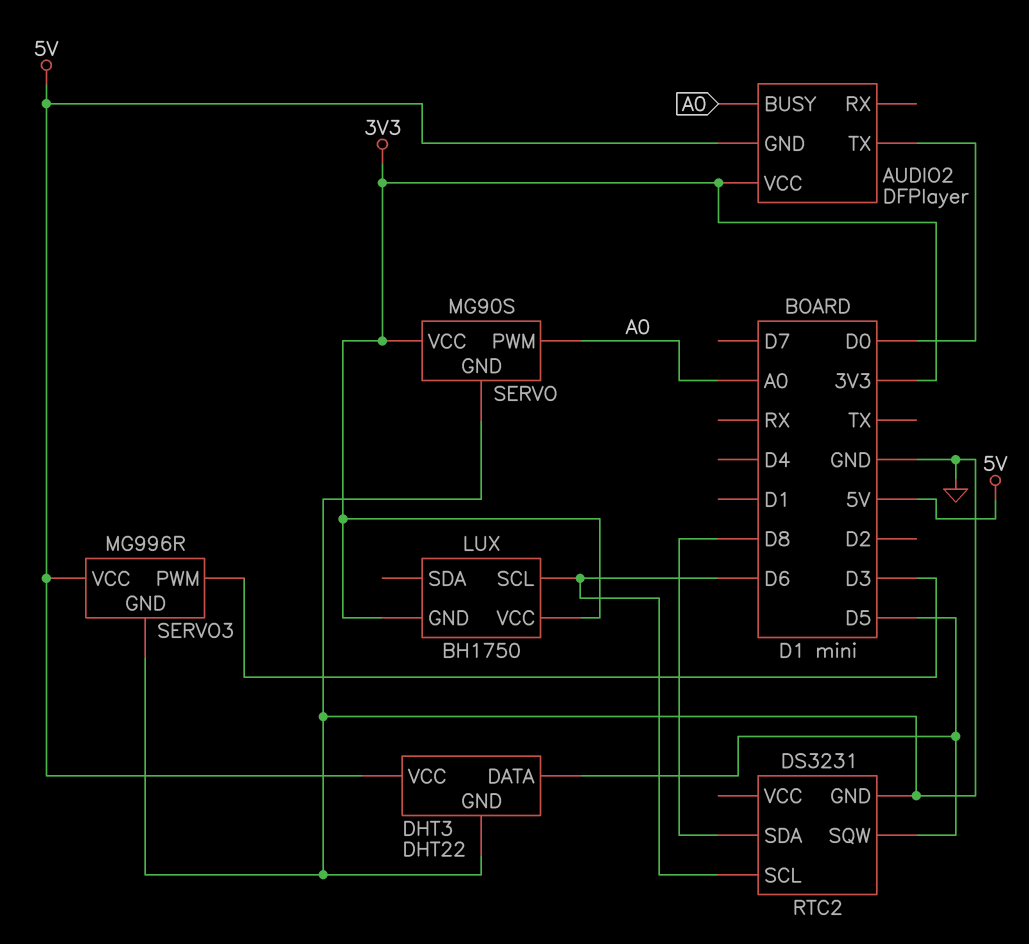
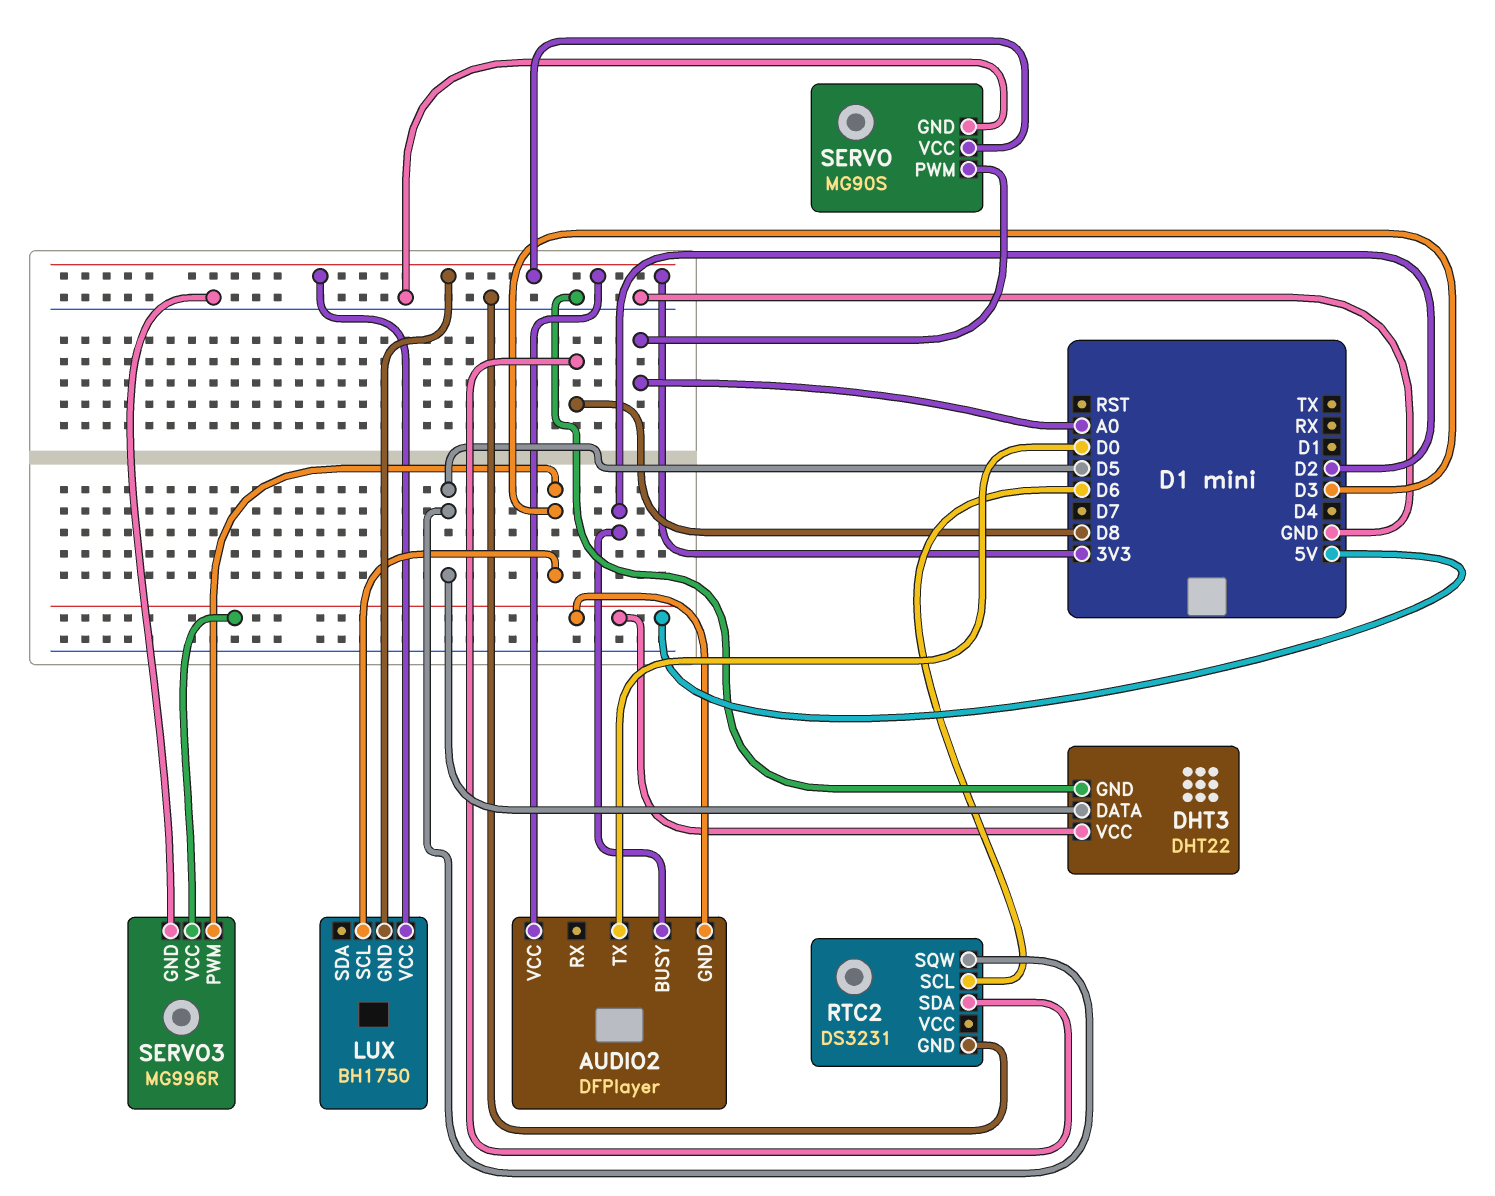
AUDIO2 pin BUSY: A0 -> D2
LUX pin SCL: D6 -> D3

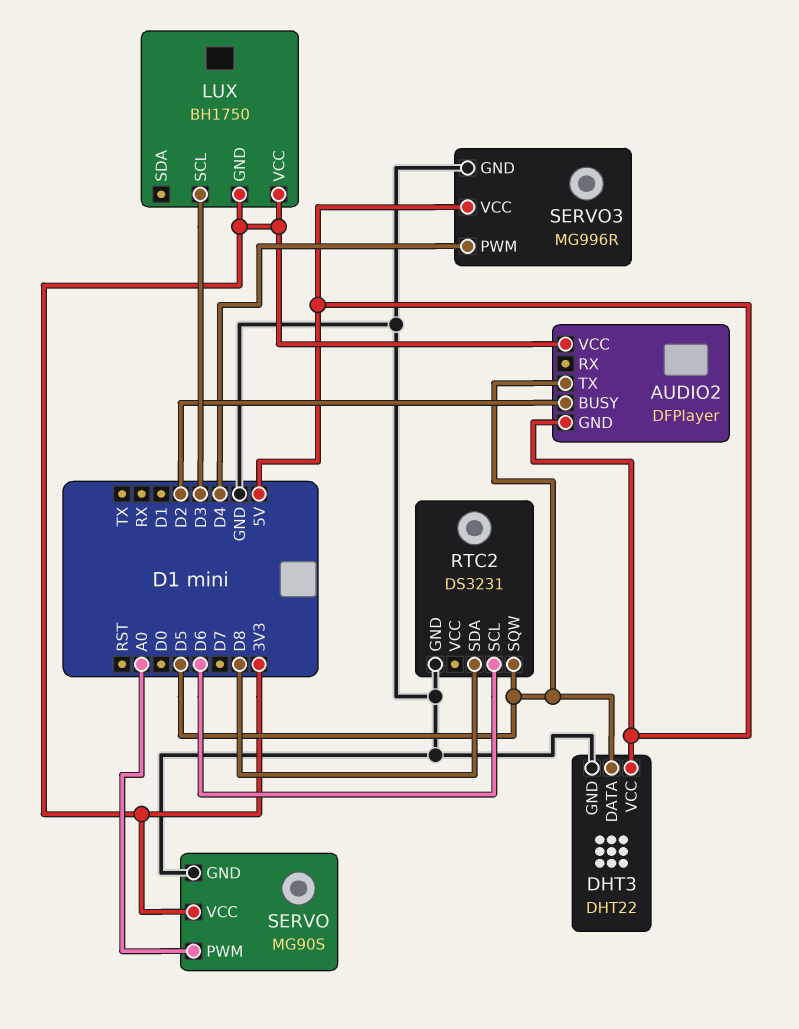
AUDIO2 pin TX: D0 -> D5
SERVO3 pin PWM: D3 -> D4

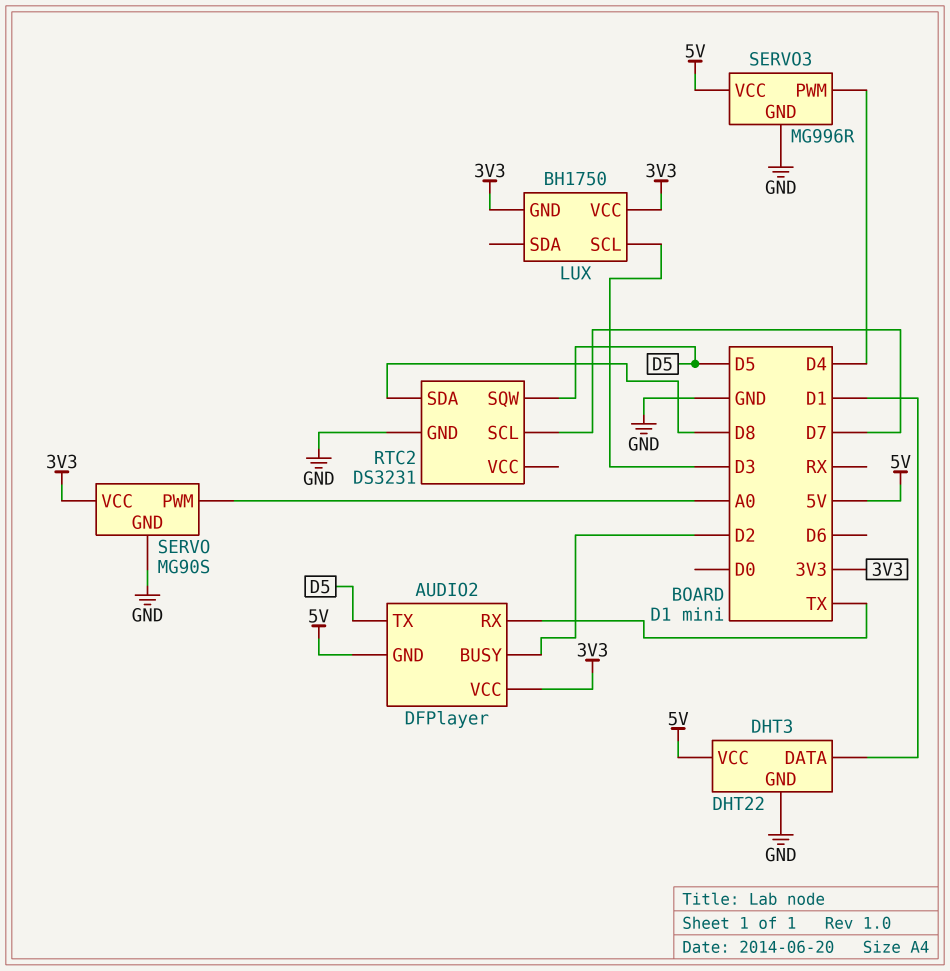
AUDIO2 pin RX: none -> TX
DHT3 pin DATA: D5 -> D1
RTC2 pin SCL: D6 -> D7

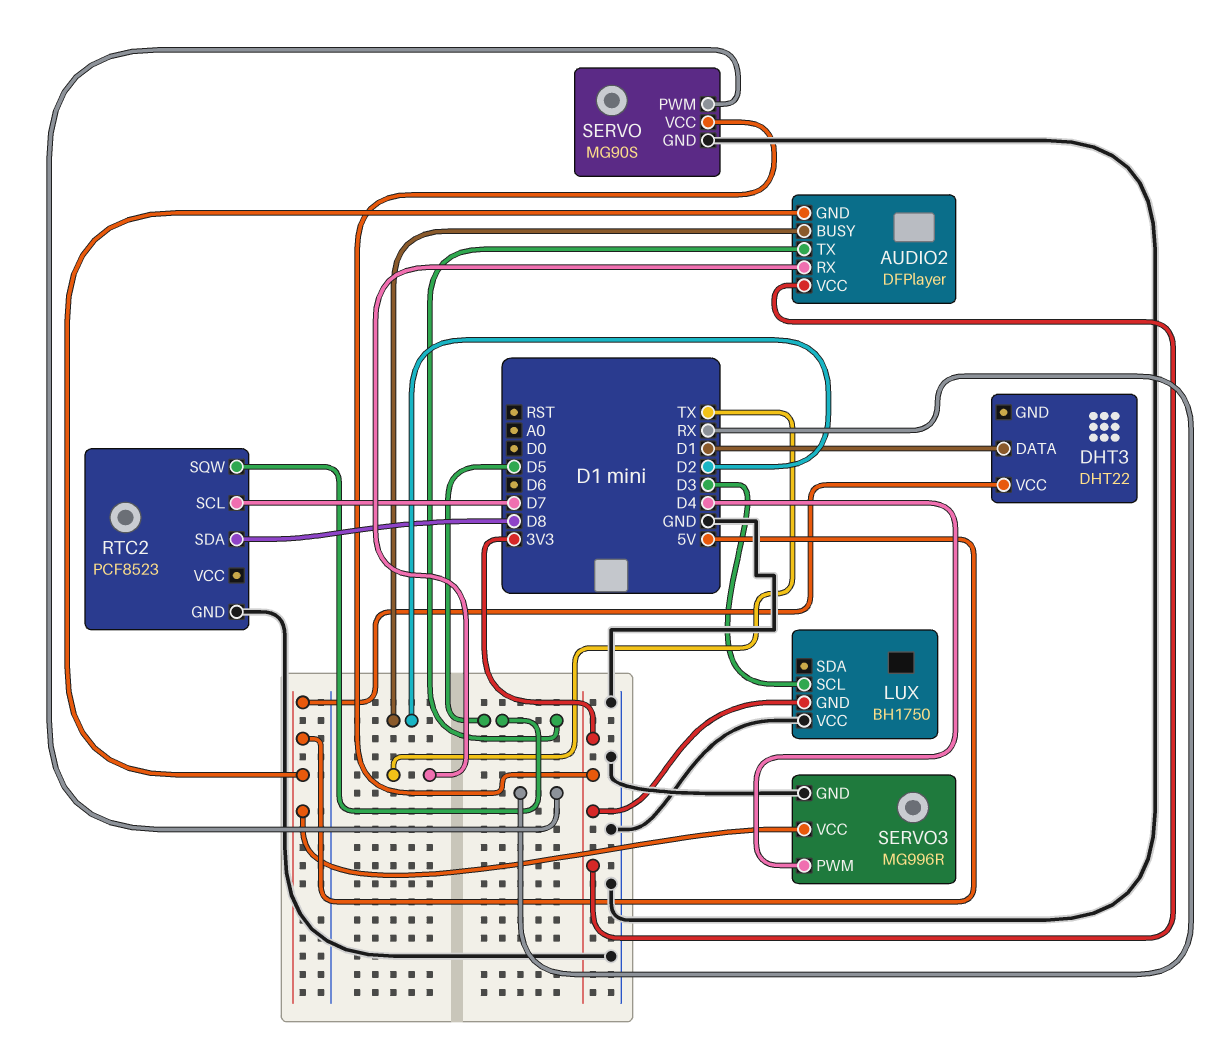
DHT3 pin GND: GND -> none
LUX pin VCC: 3V3 -> GND
RTC2: DS3231 -> PCF8523
SERVO pin PWM: A0 -> RX

